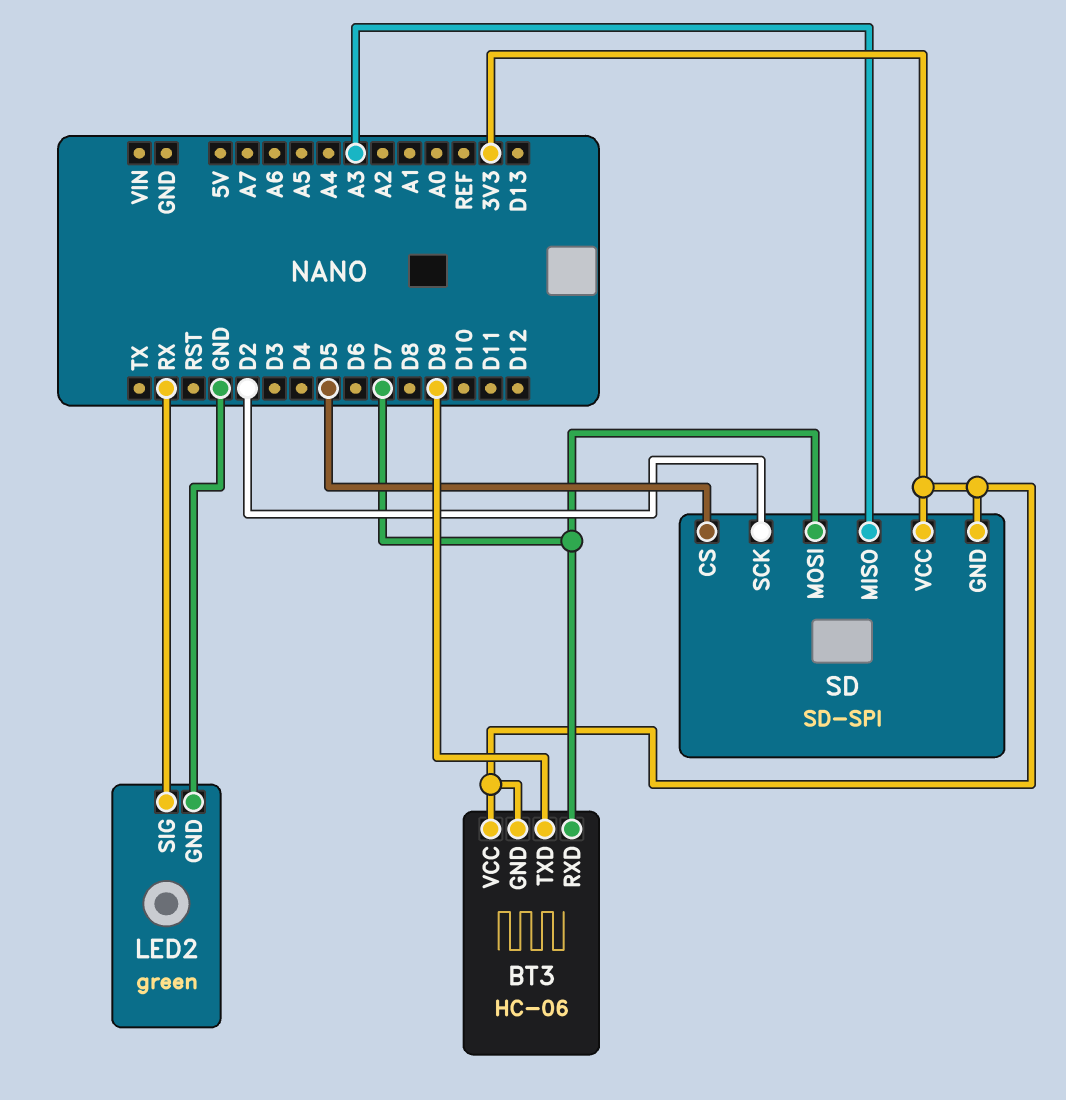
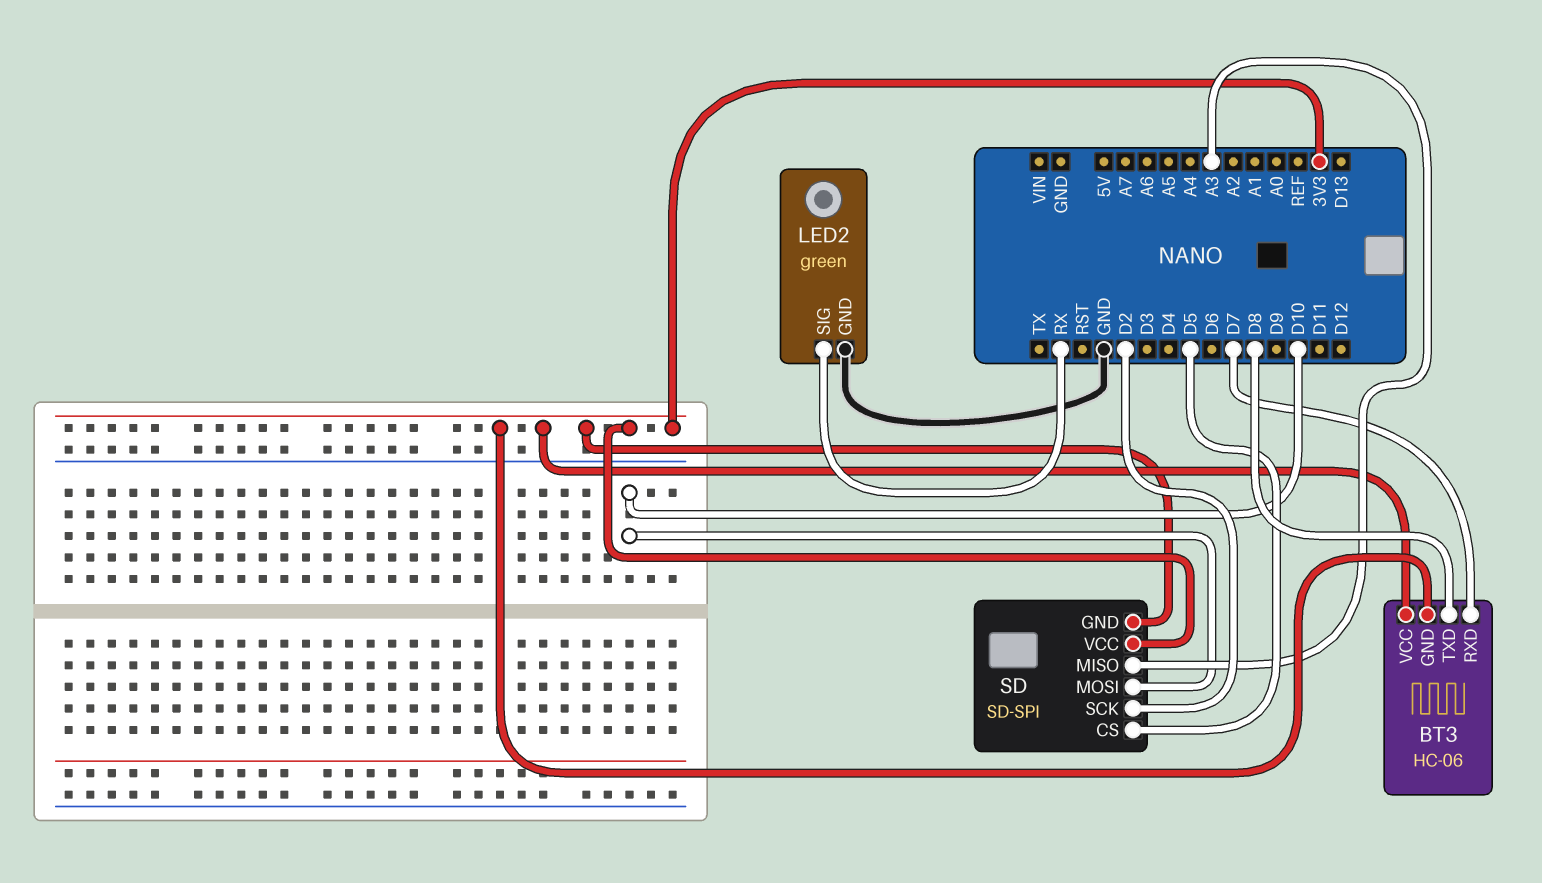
BT3 pin TXD: D9 -> D8
SD pin MOSI: D7 -> D10

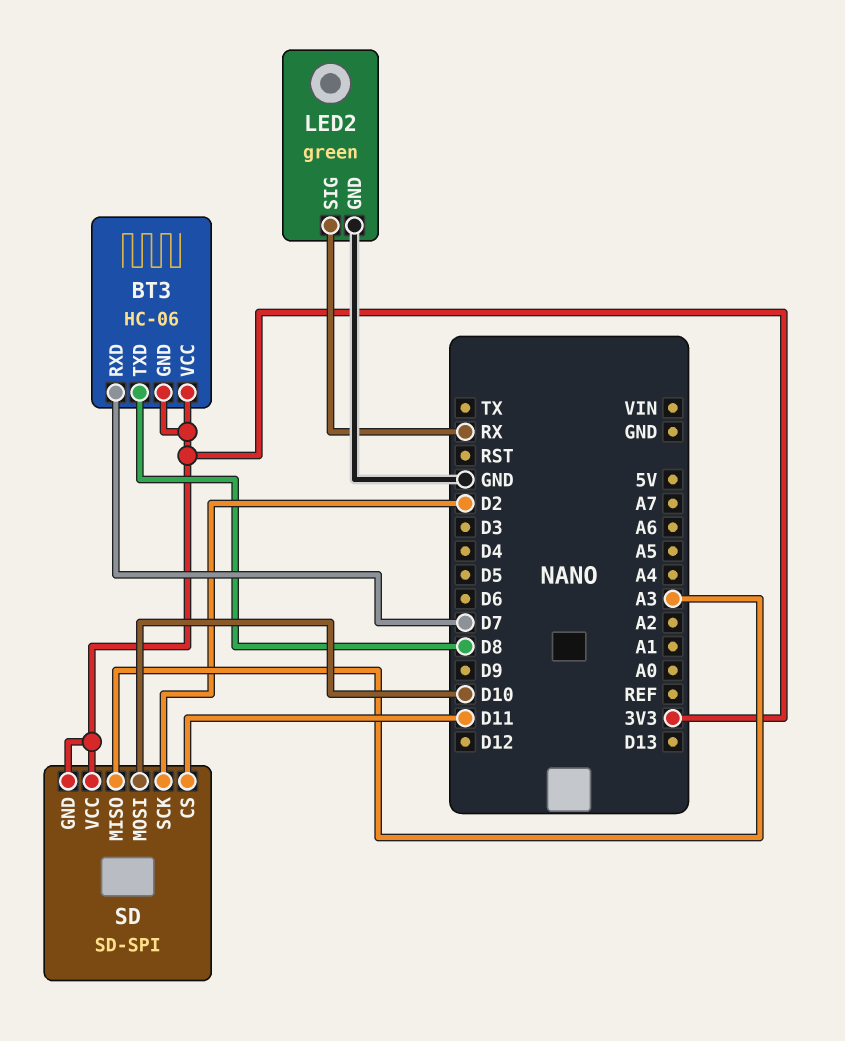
SD pin CS: D5 -> D11

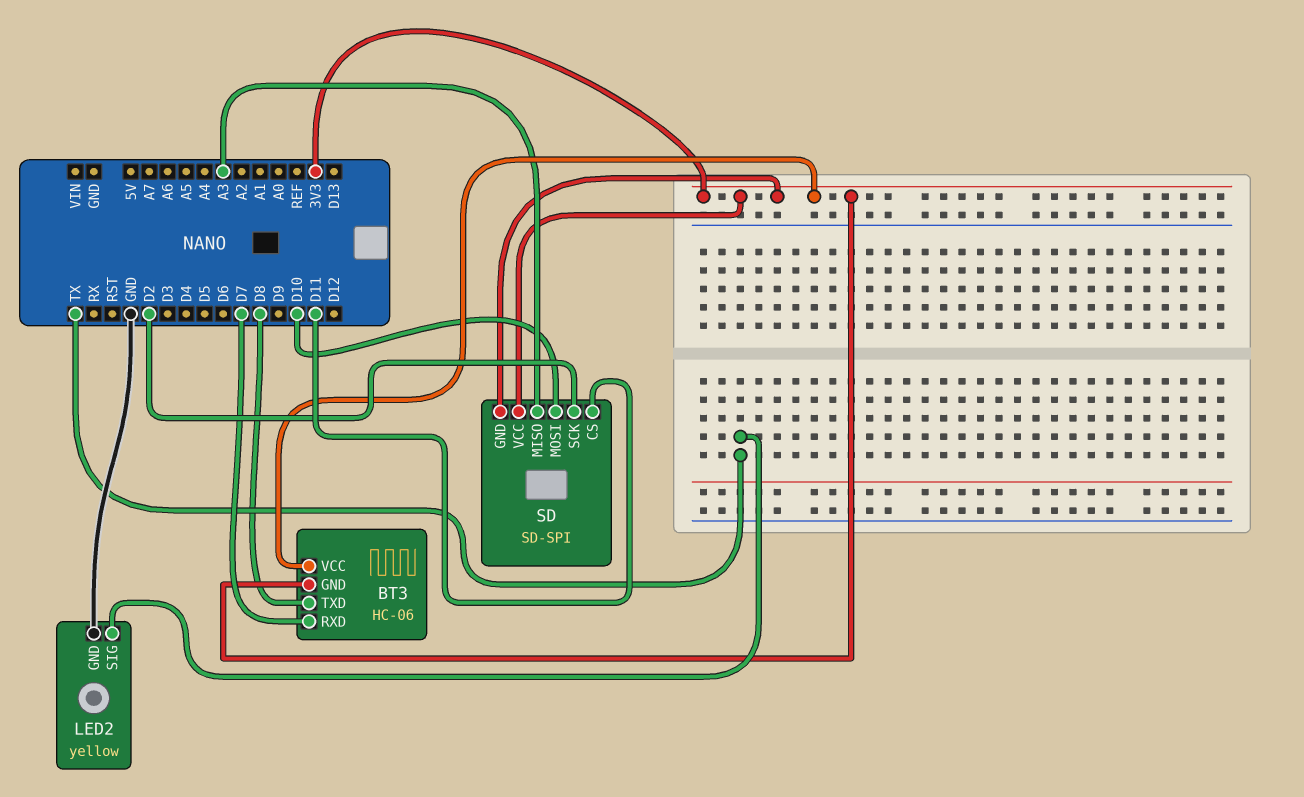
LED2: green -> yellow
LED2 pin SIG: RX -> TX

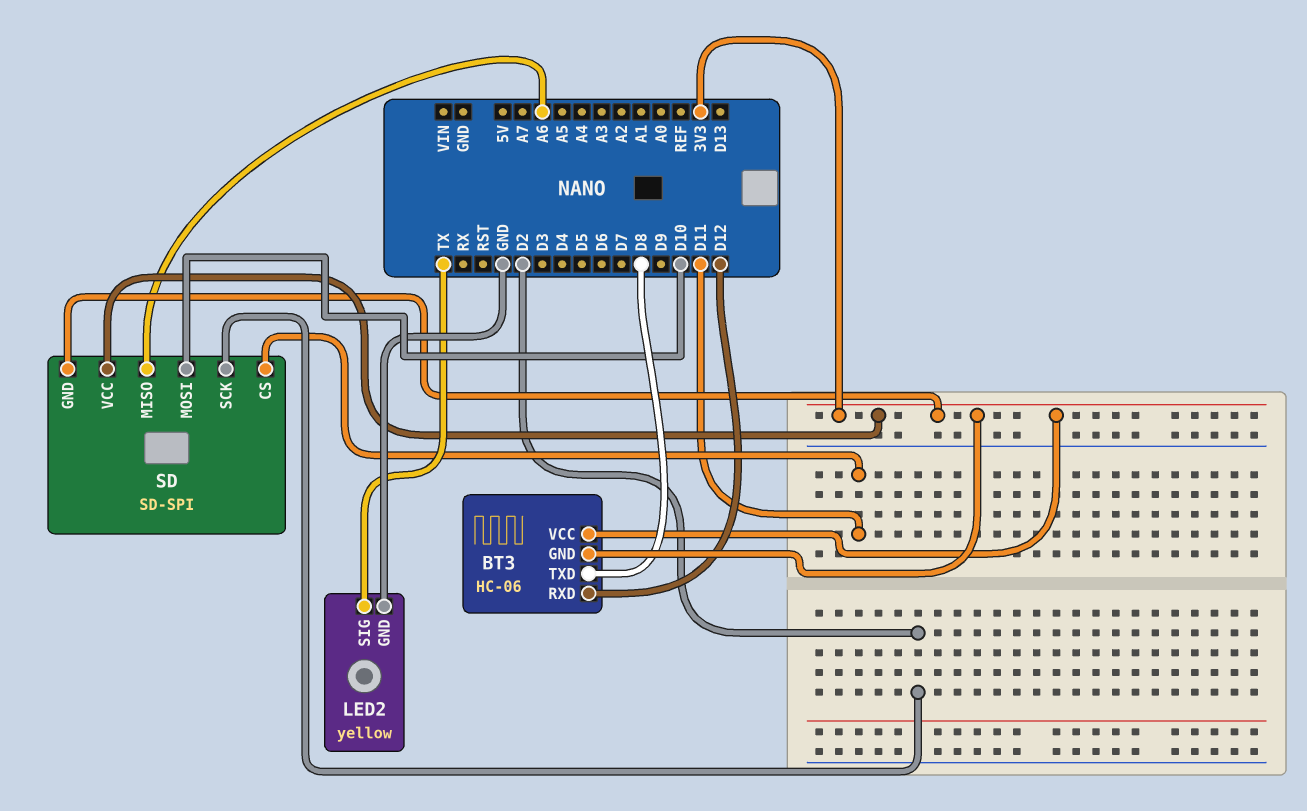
BT3 pin RXD: D7 -> D12
SD pin MISO: A3 -> A6

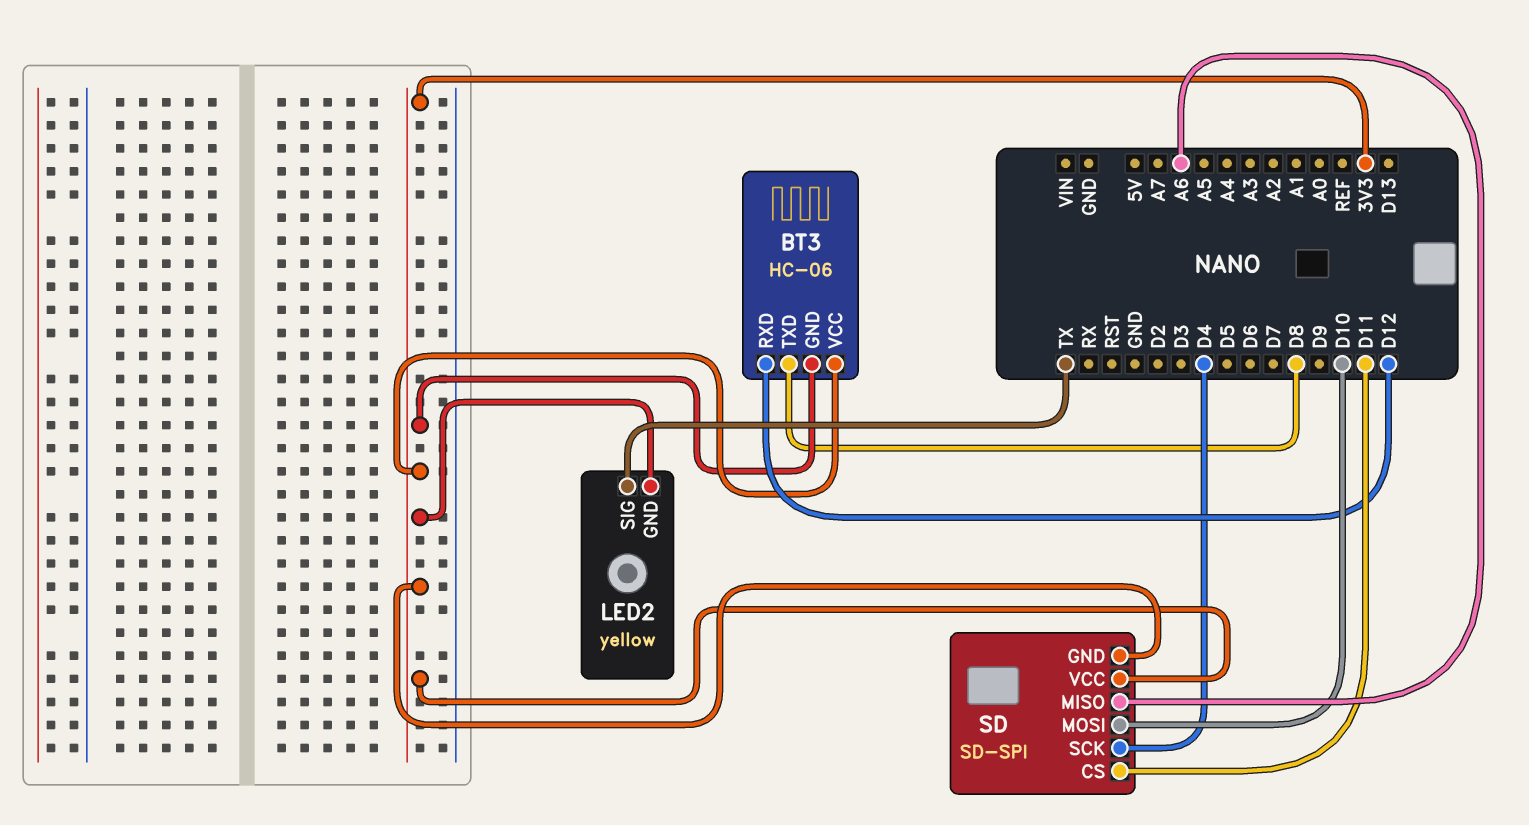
LED2 pin GND: GND -> 3V3
SD pin SCK: D2 -> D4

